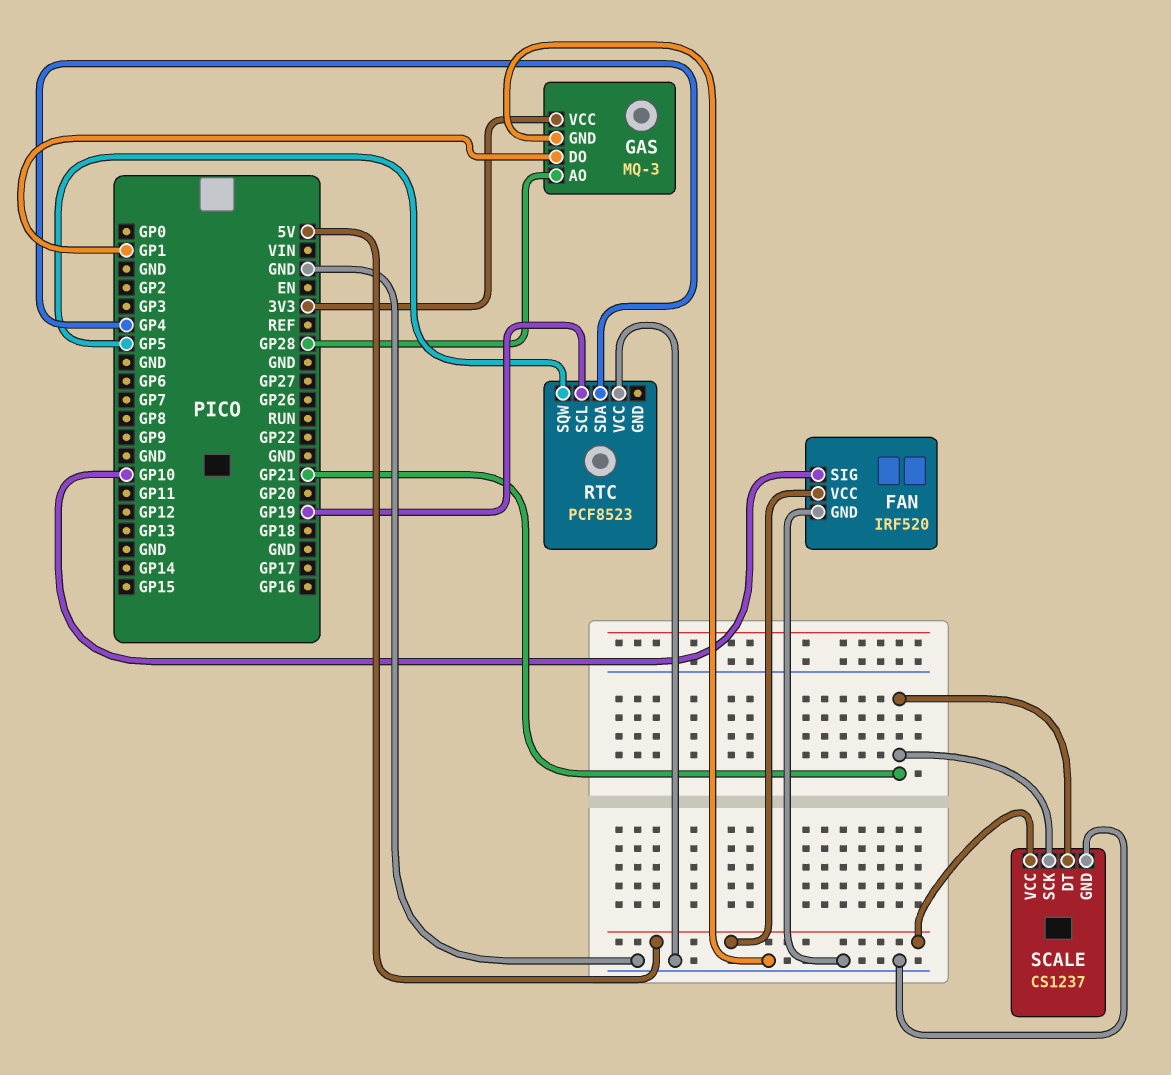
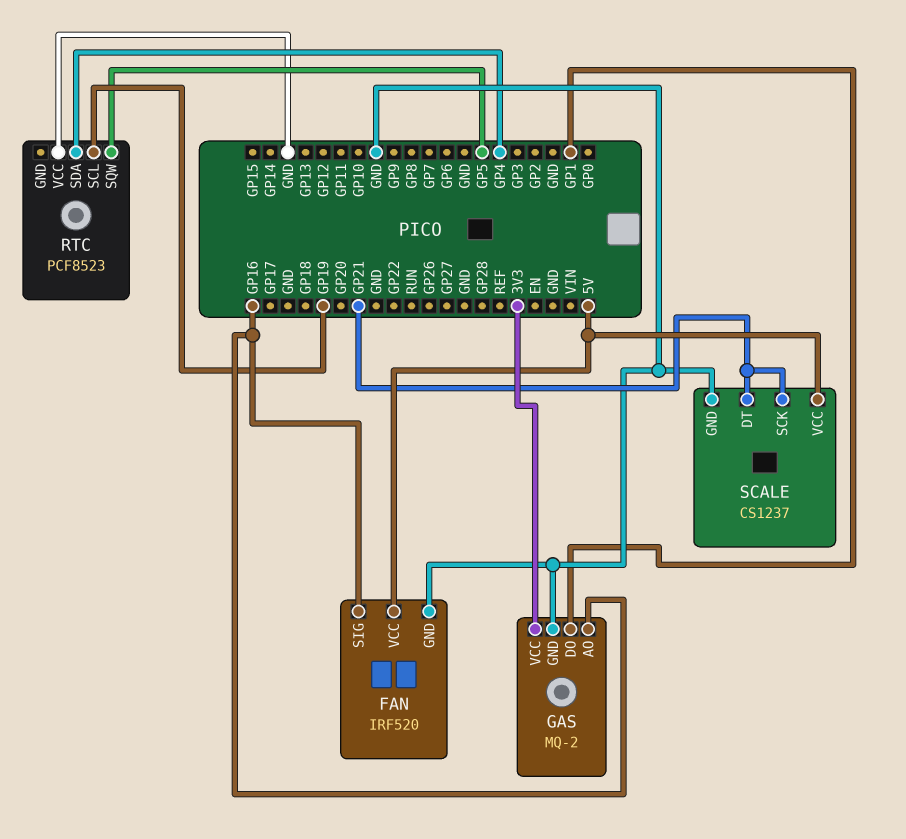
FAN pin SIG: GP10 -> GP16
GAS: MQ-3 -> MQ-2
GAS pin AO: GP28 -> GP16

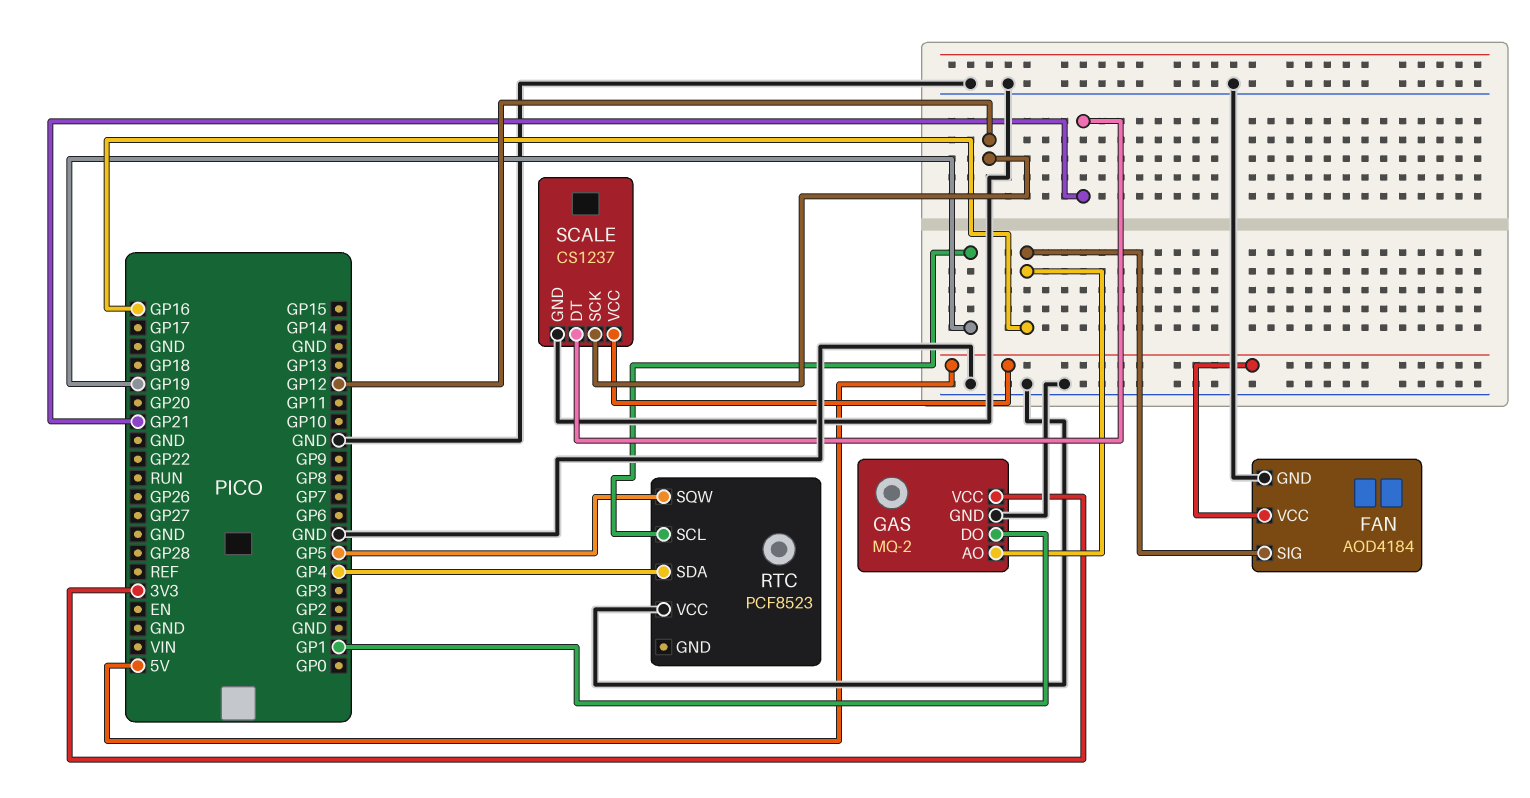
FAN: IRF520 -> AOD4184
SCALE pin SCK: GP21 -> GP12

